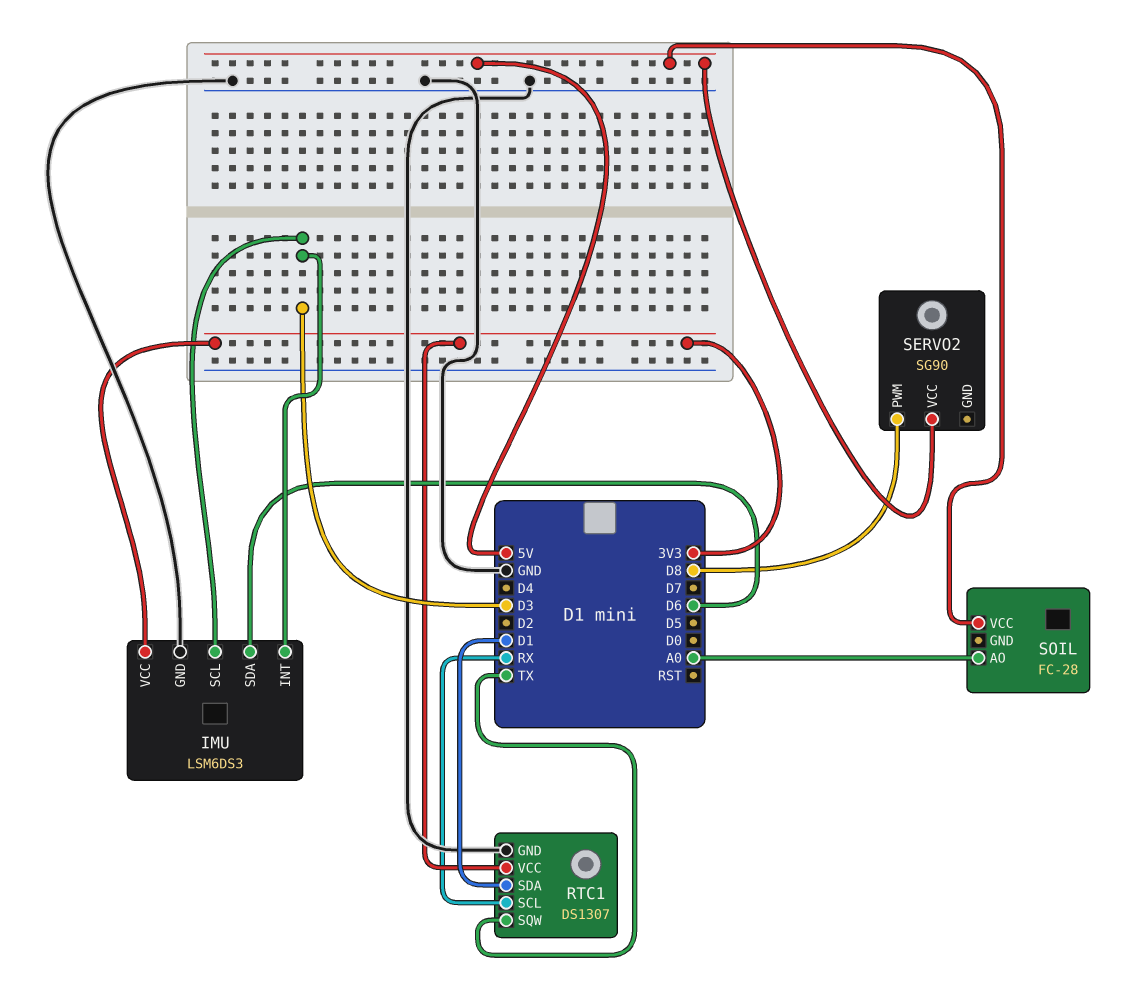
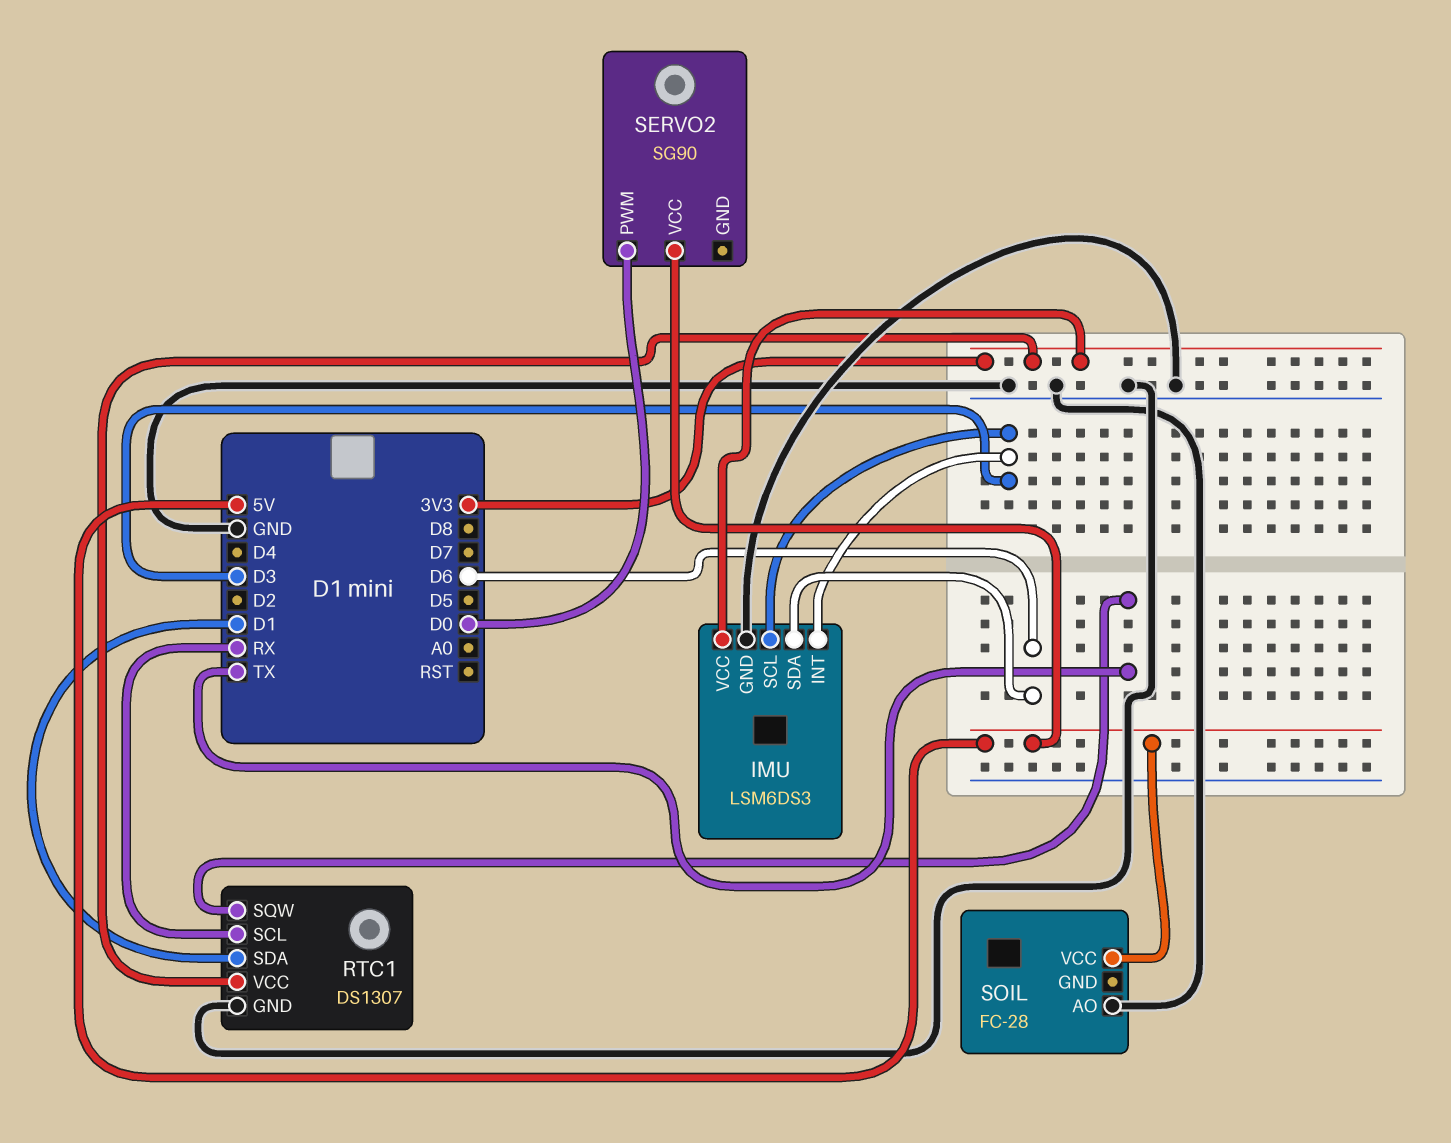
SERVO2 pin PWM: D8 -> D0
SOIL pin AO: A0 -> GND

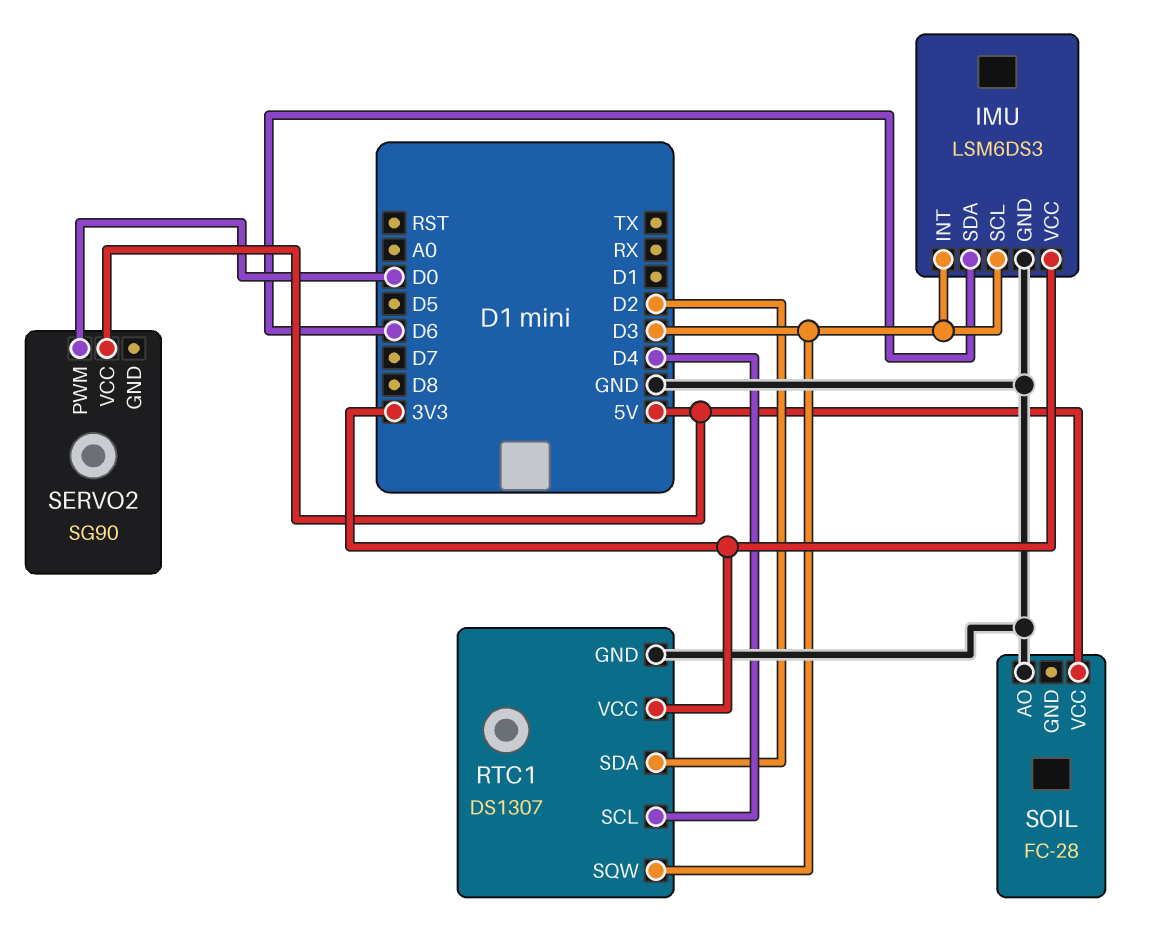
RTC1 pin SCL: RX -> D4
RTC1 pin SDA: D1 -> D2
RTC1 pin SQW: TX -> D3

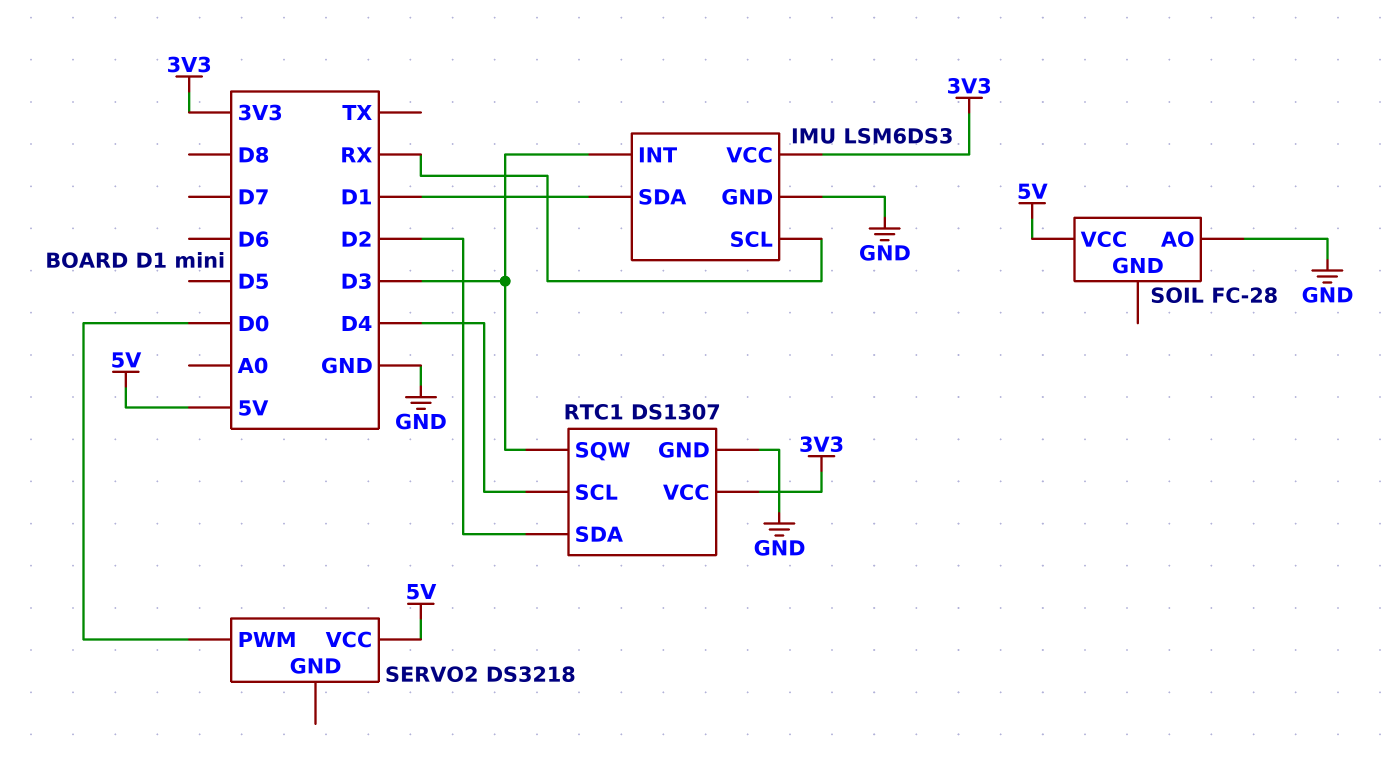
IMU pin SCL: D3 -> RX
IMU pin SDA: D6 -> D1
SERVO2: SG90 -> DS3218

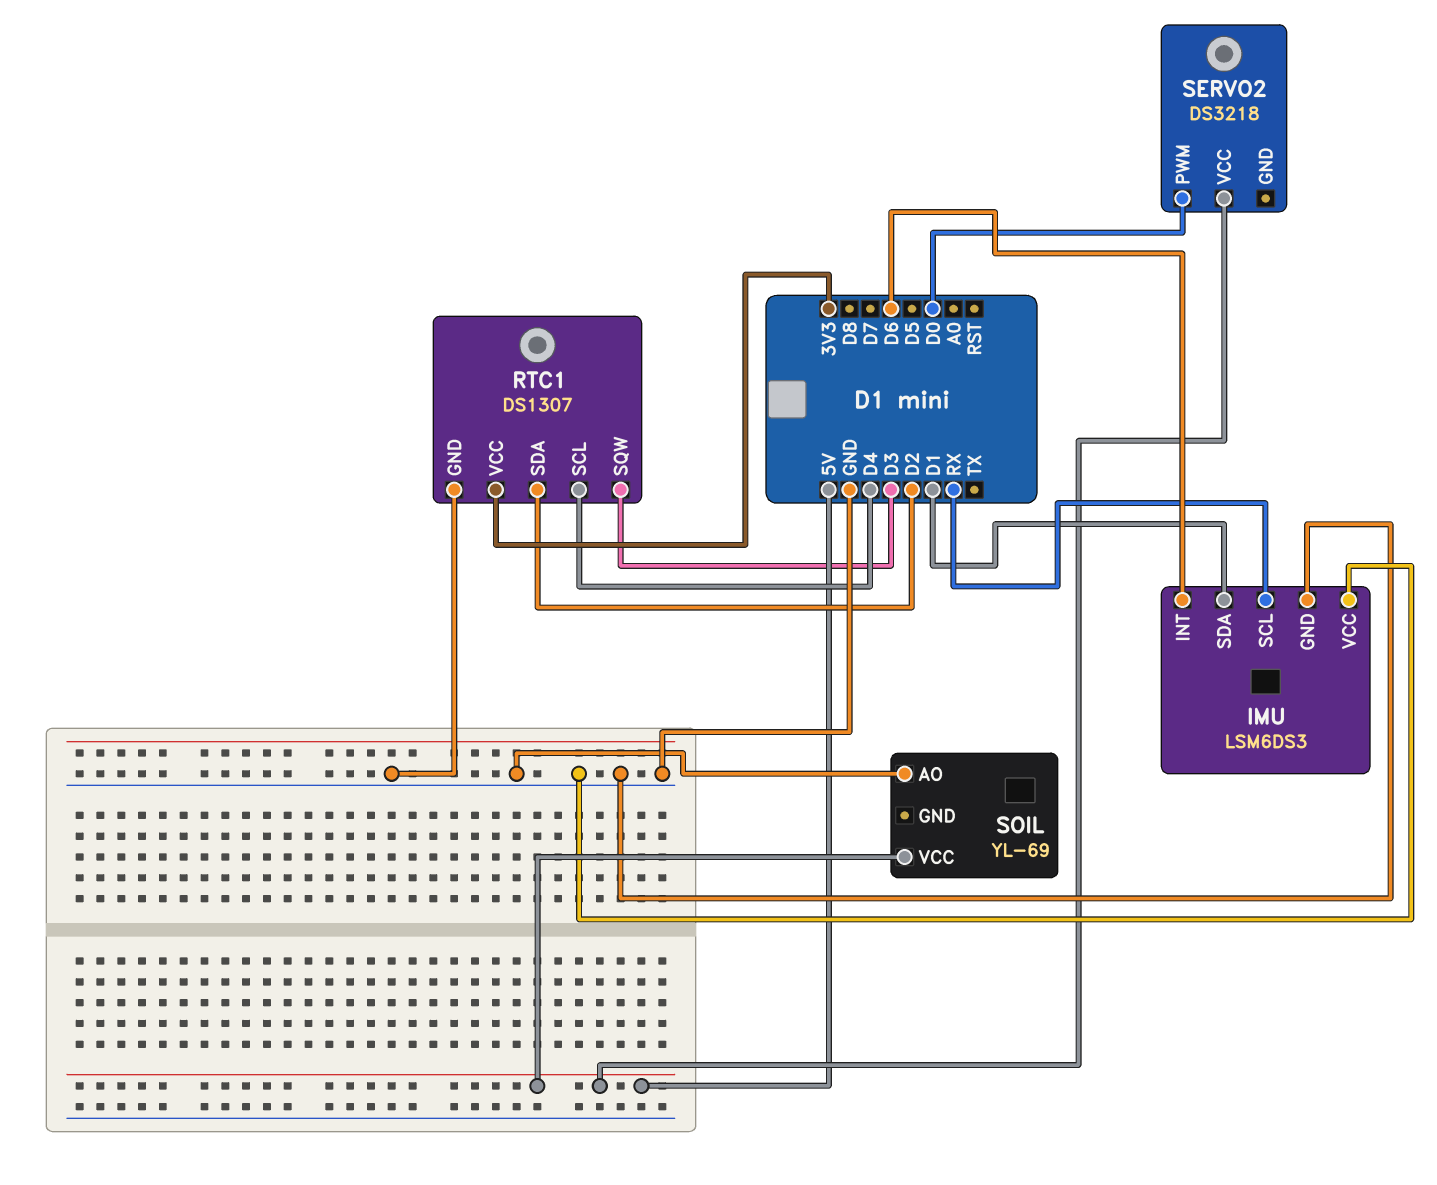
IMU pin INT: D3 -> D6
IMU pin VCC: 3V3 -> GND
SOIL: FC-28 -> YL-69

